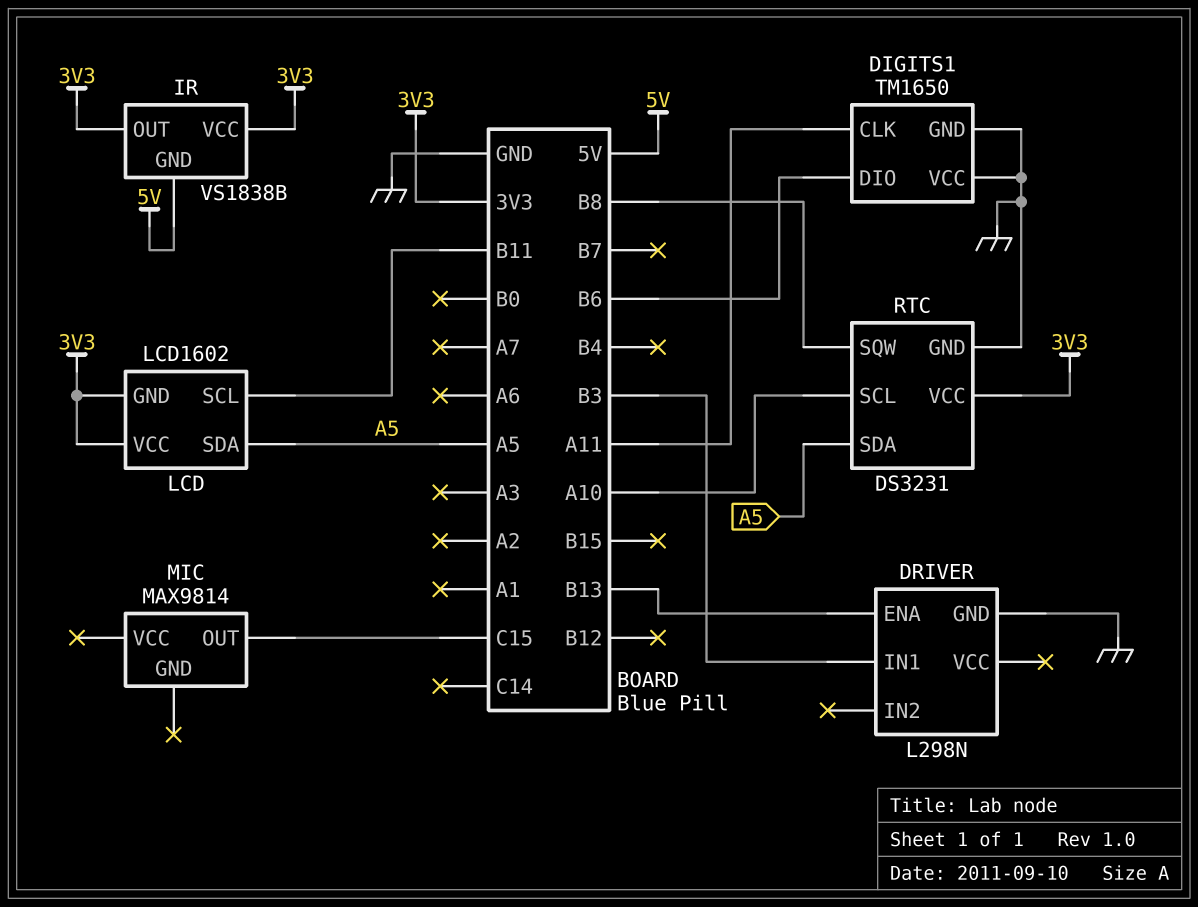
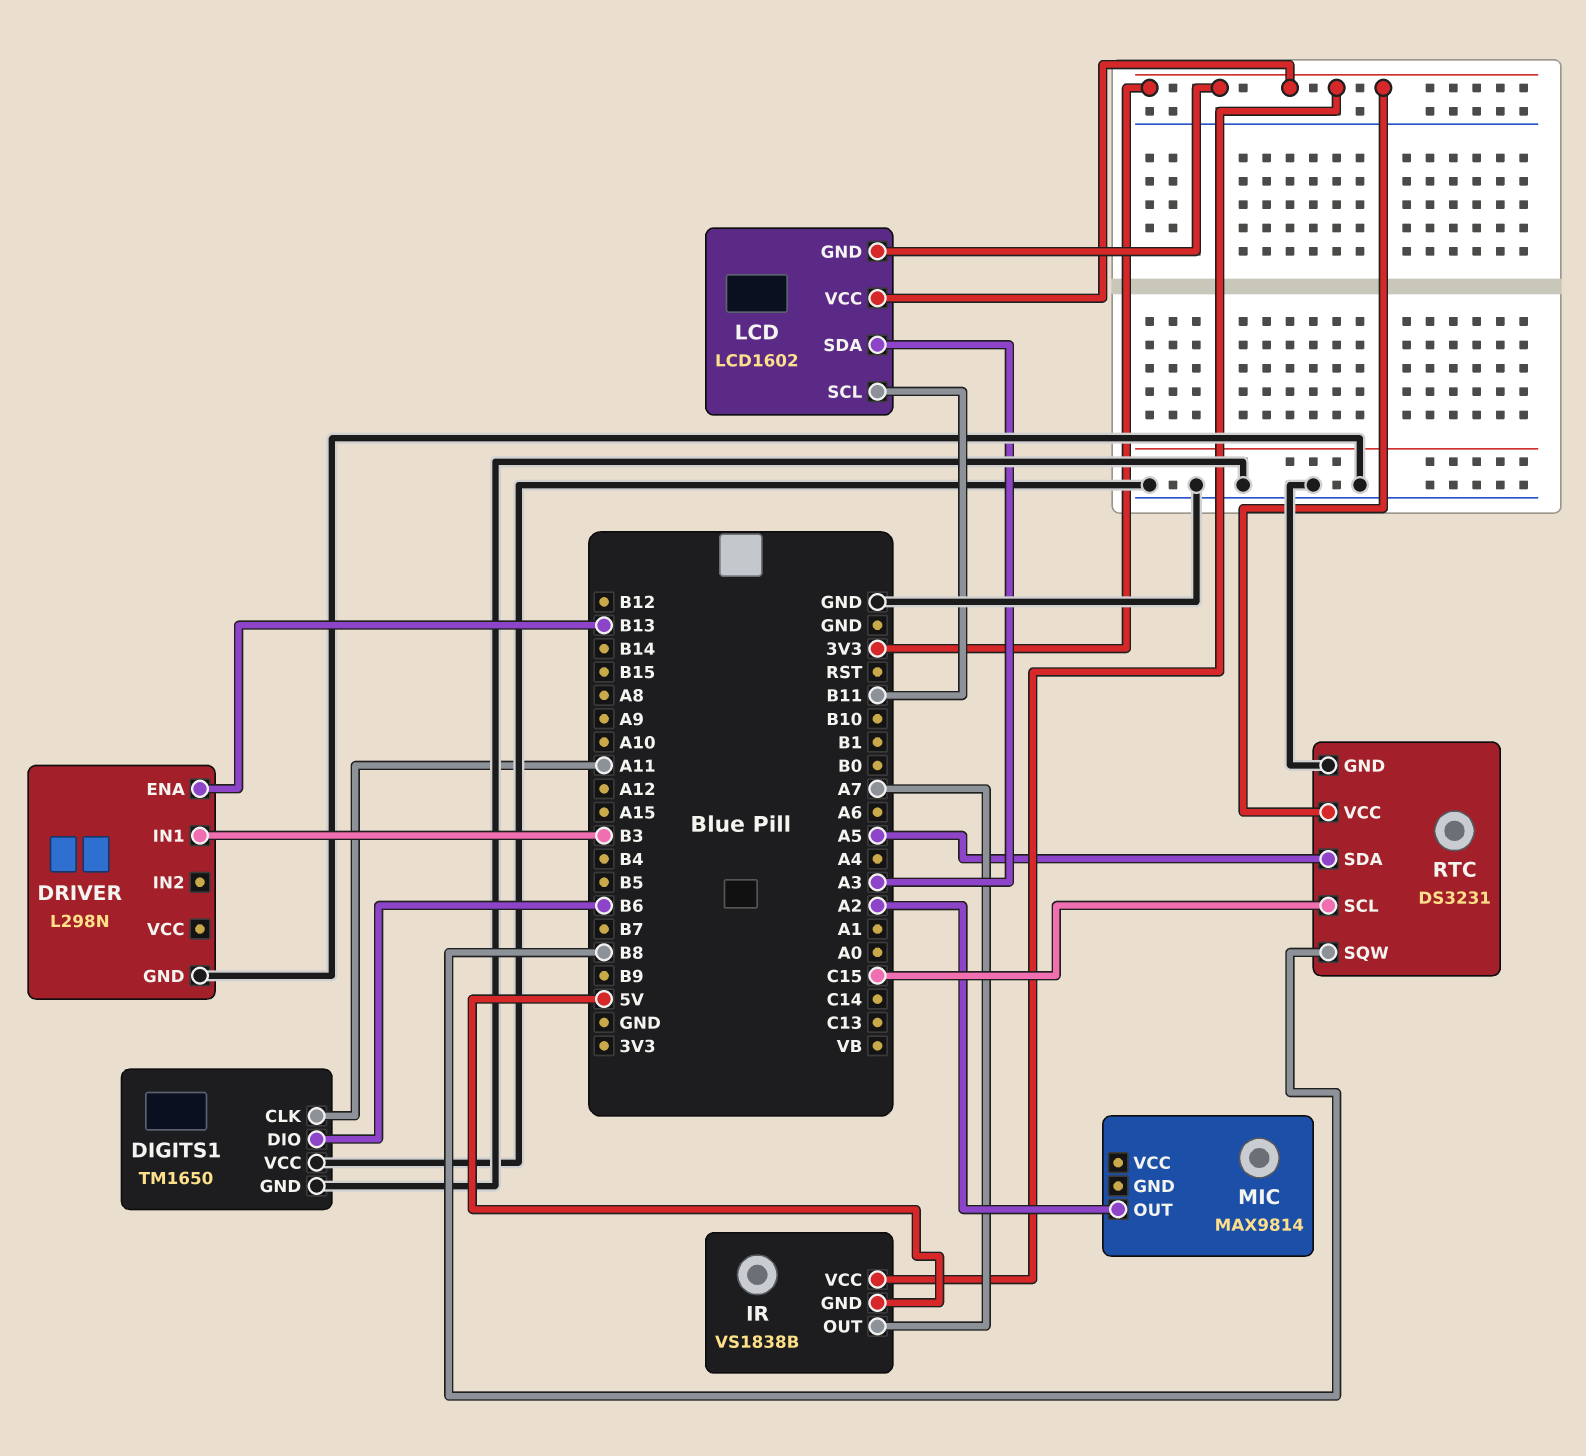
IR pin OUT: 3V3 -> A7
LCD pin SDA: A5 -> A3
MIC pin OUT: C15 -> A2
RTC pin SCL: A10 -> C15

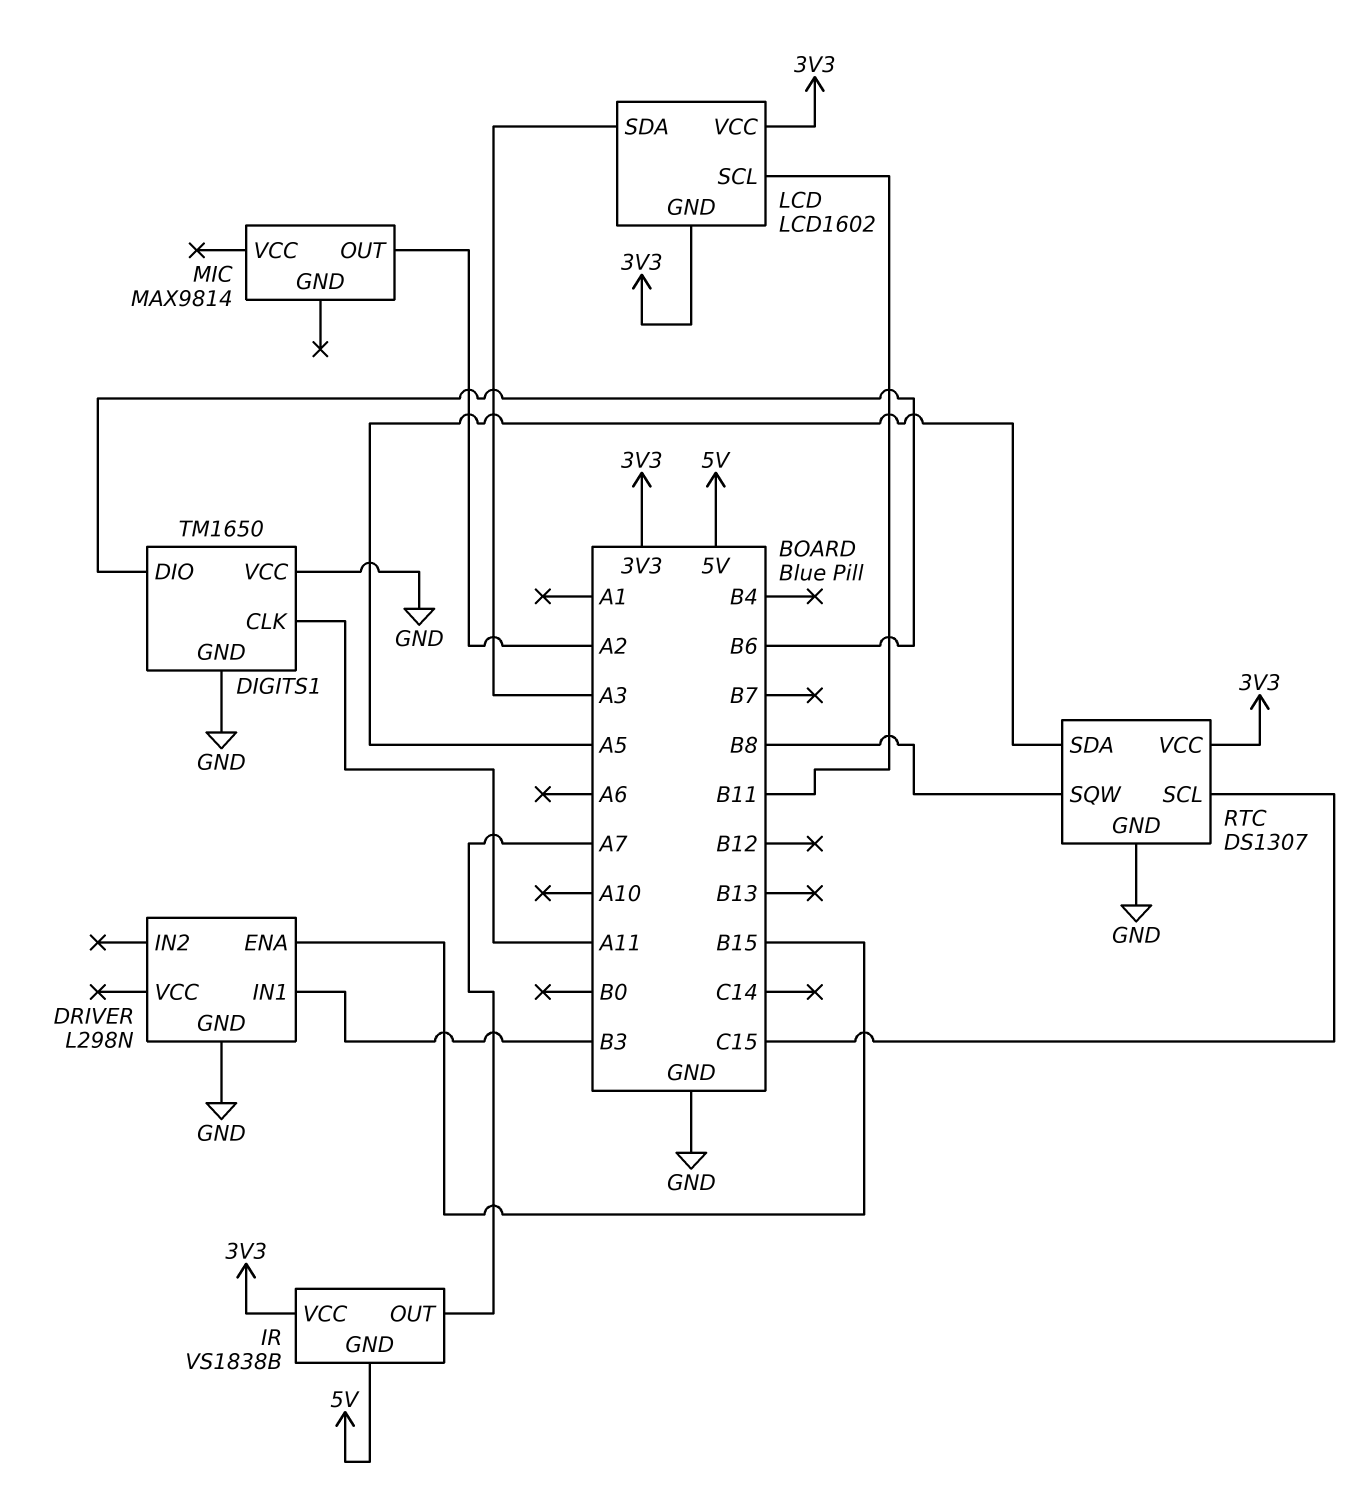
DRIVER pin ENA: B13 -> B15
RTC: DS3231 -> DS1307

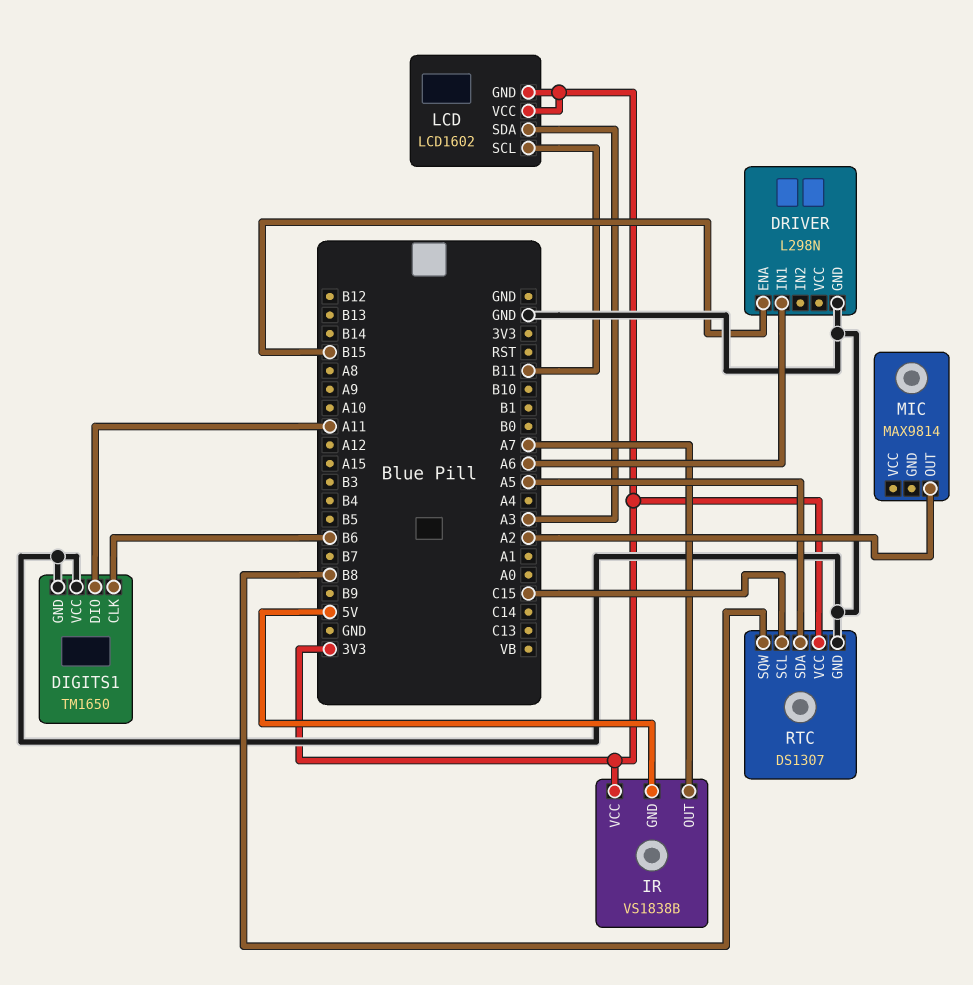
DIGITS1 pin CLK: A11 -> B6
DIGITS1 pin DIO: B6 -> A11
DRIVER pin IN1: B3 -> A6

